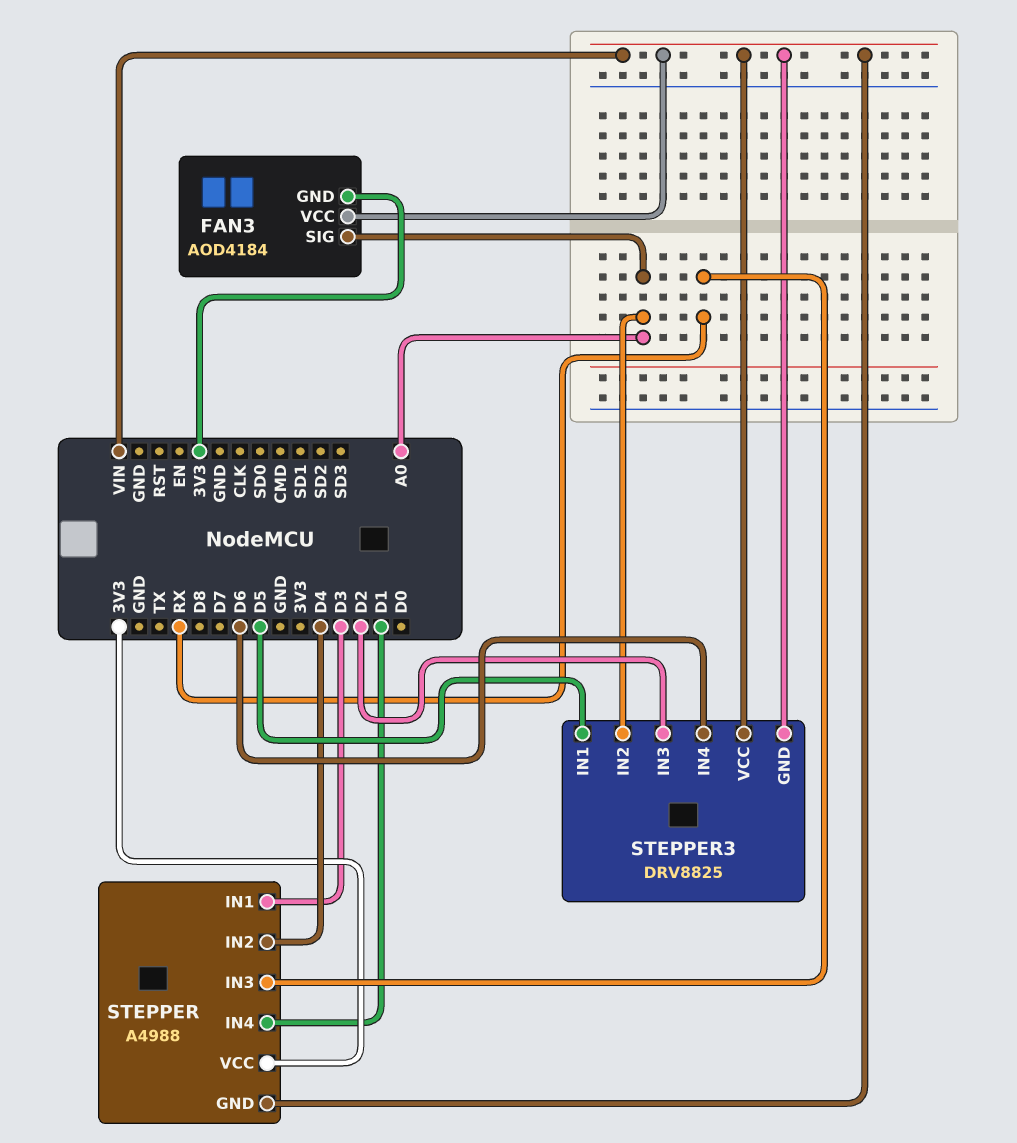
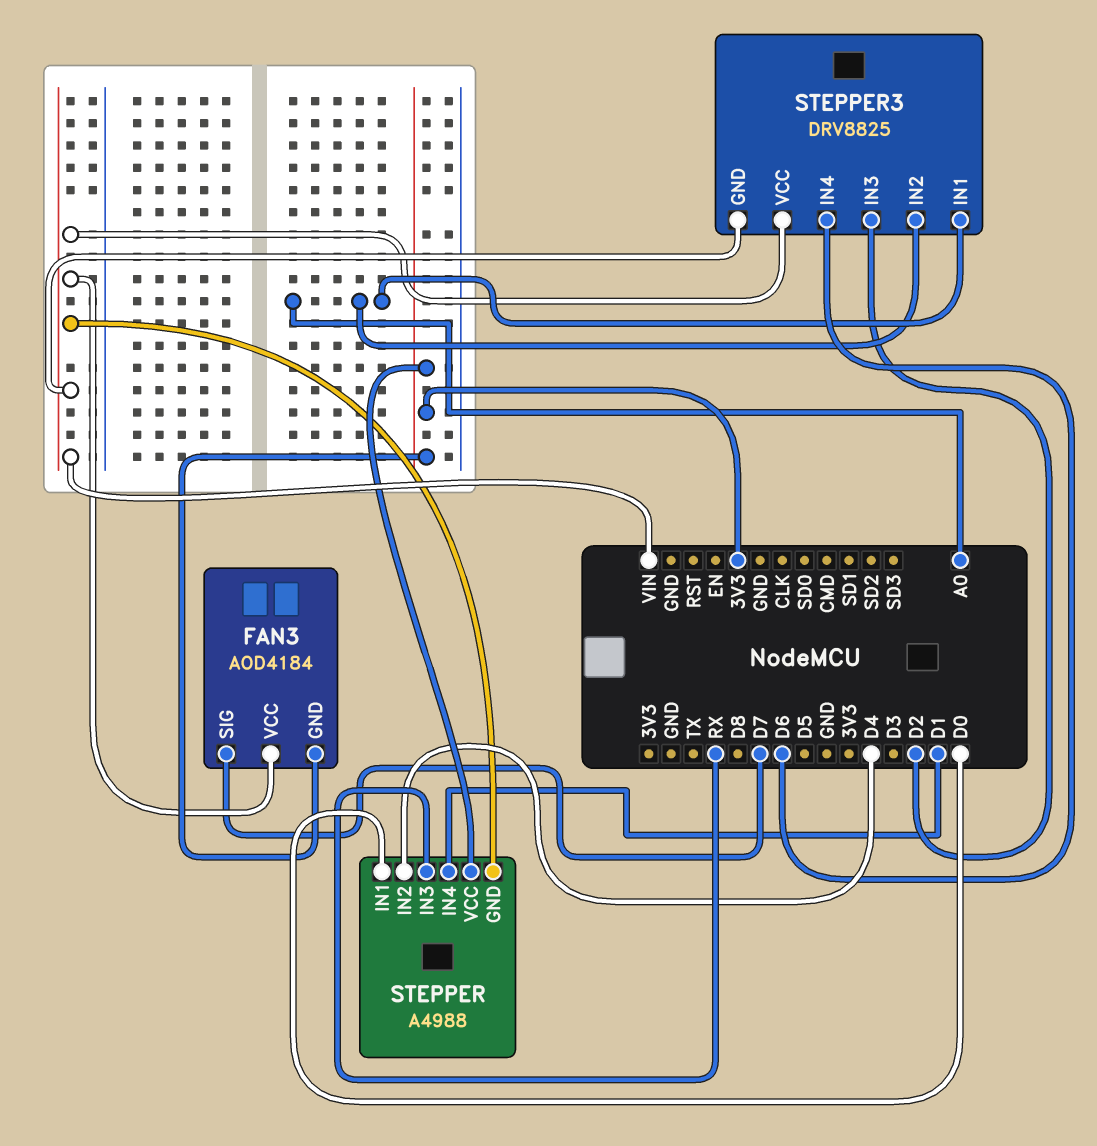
FAN3 pin SIG: A0 -> D7
STEPPER pin IN1: D3 -> D0
STEPPER3 pin IN1: D5 -> A0

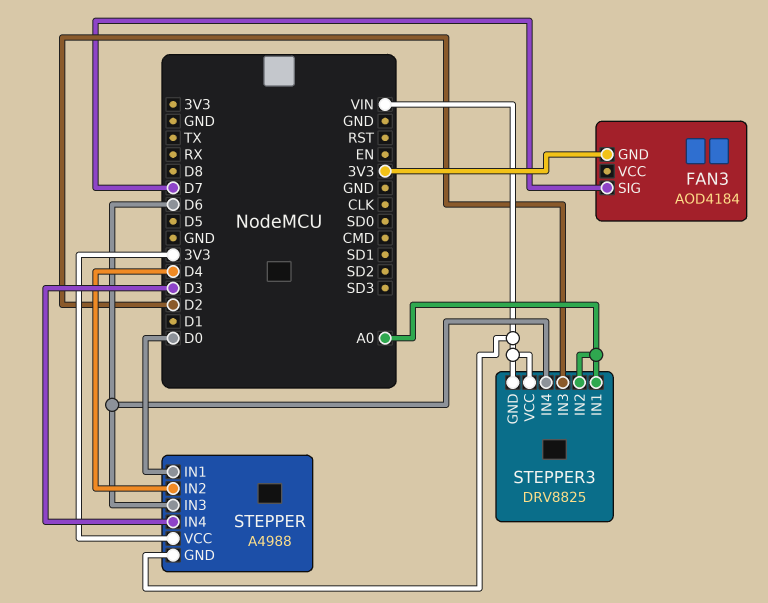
FAN3 pin VCC: VIN -> none
STEPPER pin IN3: RX -> D6
STEPPER pin IN4: D1 -> D3

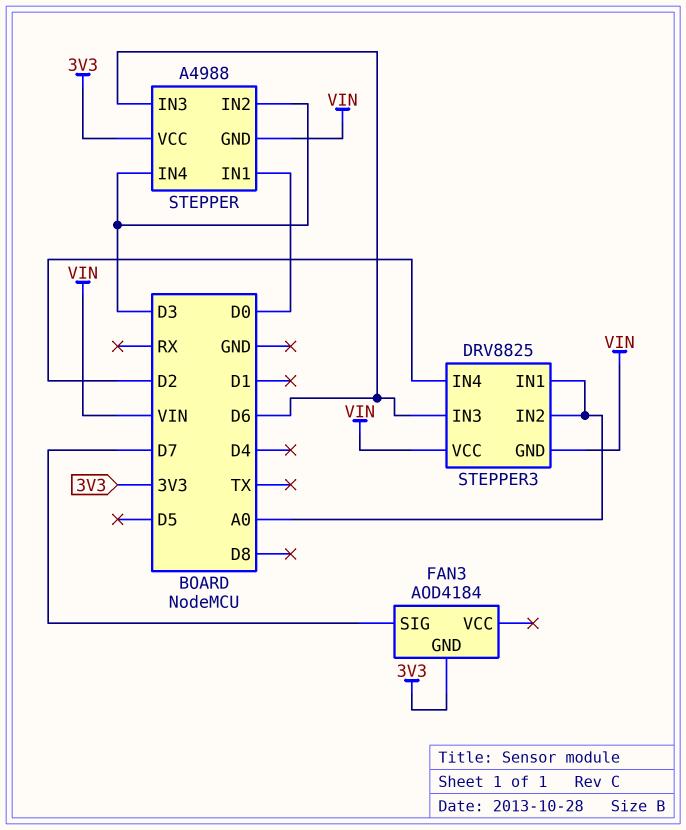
STEPPER pin IN2: D4 -> D3
STEPPER3 pin IN3: D2 -> D6
STEPPER3 pin IN4: D6 -> D2

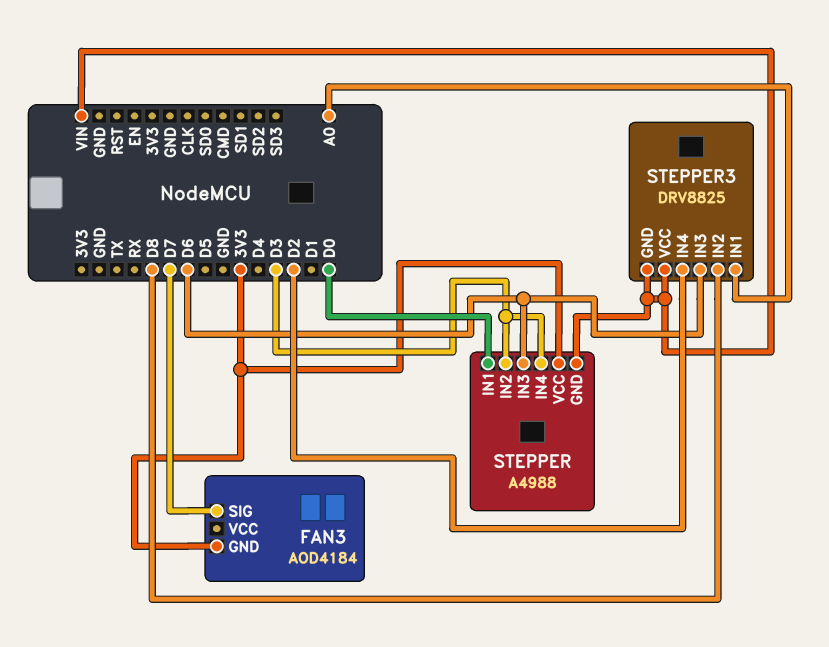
STEPPER3 pin IN2: A0 -> D8

